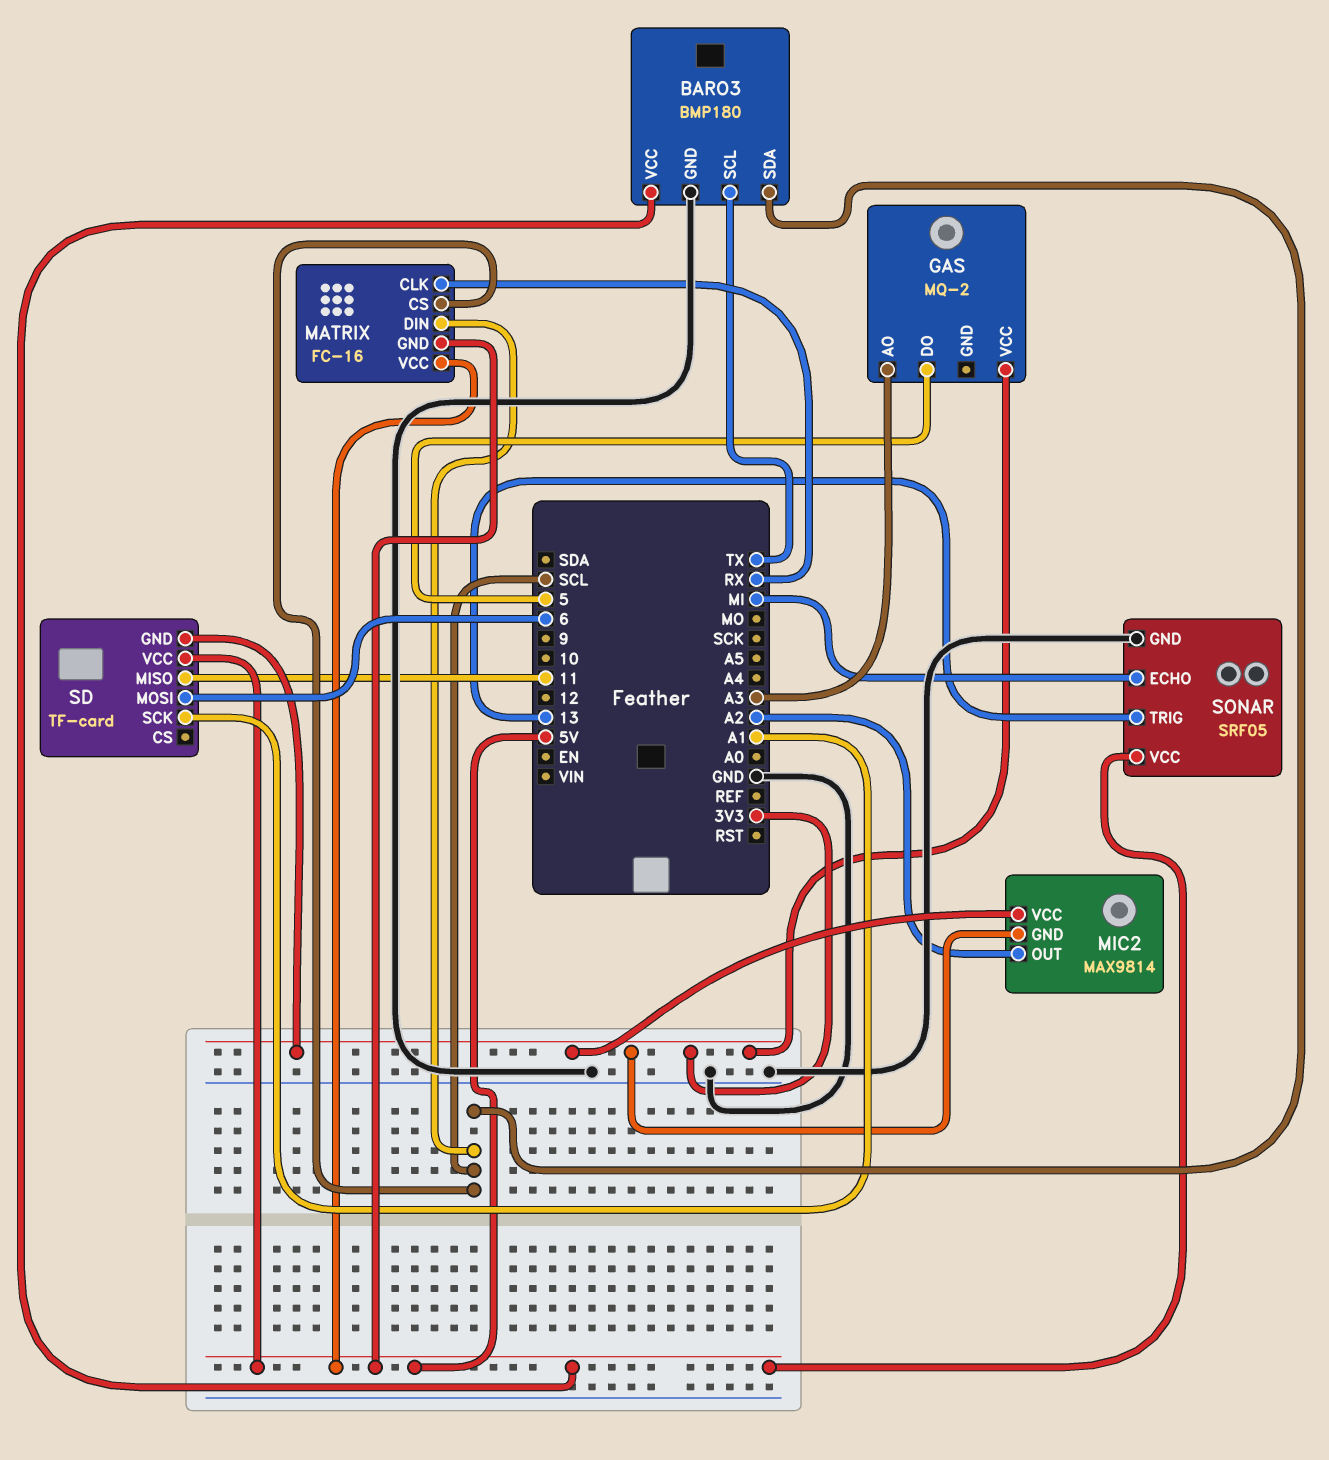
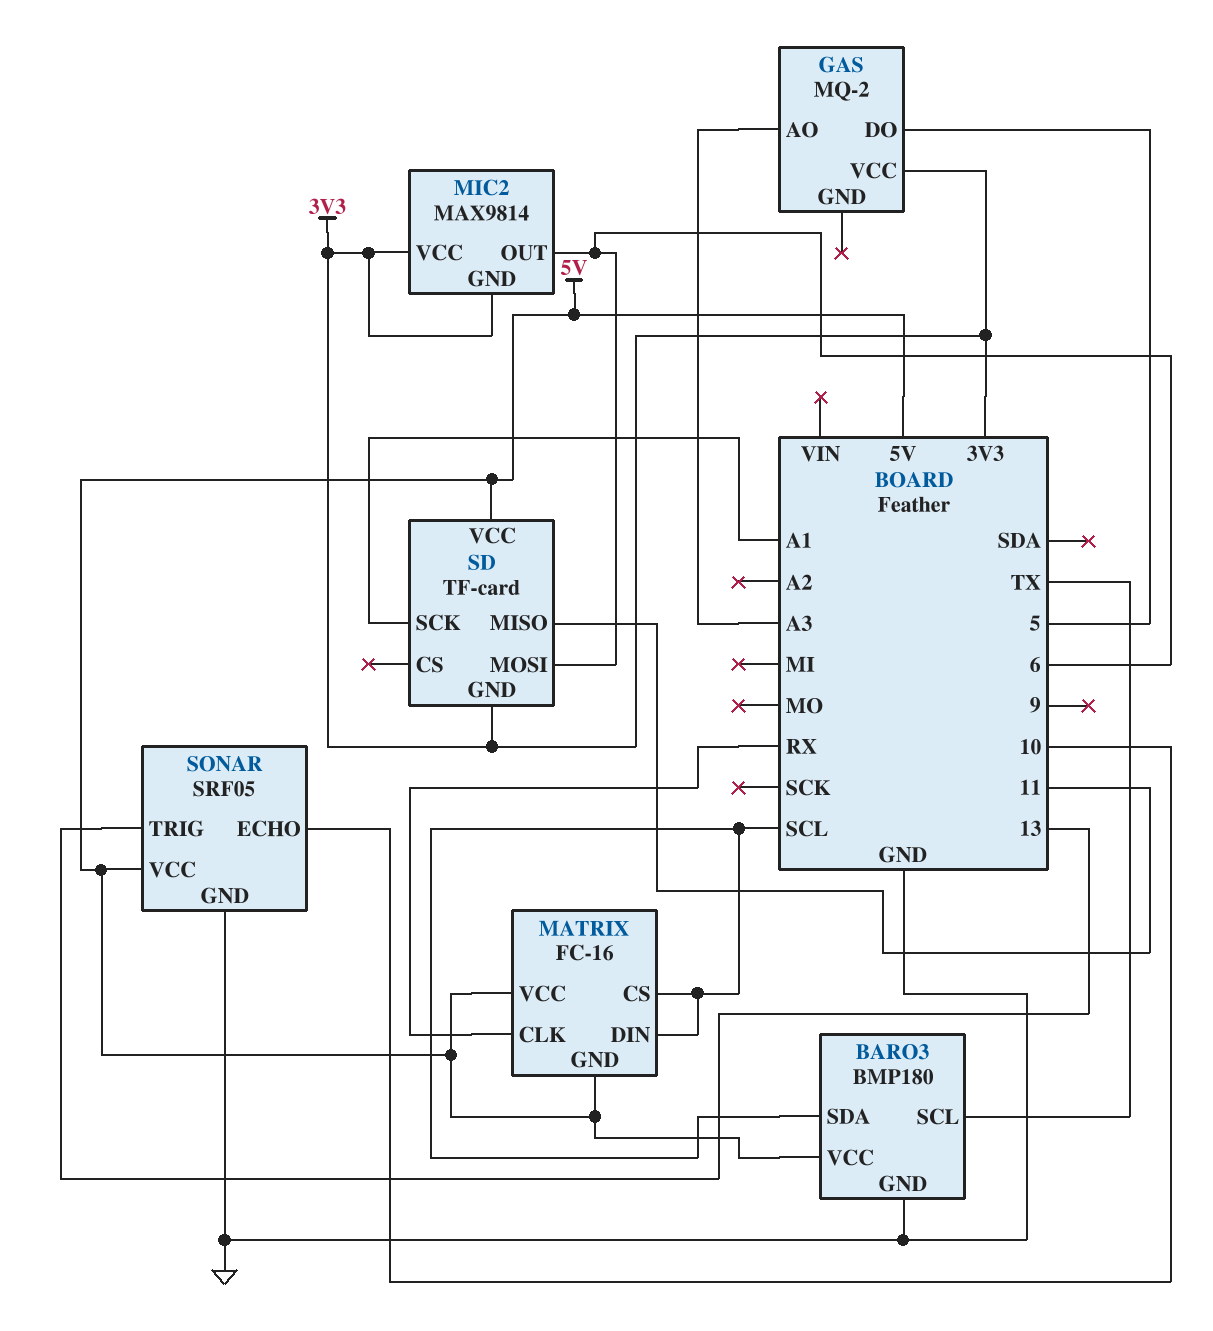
MIC2 pin OUT: A2 -> 6
SONAR pin ECHO: MI -> 10

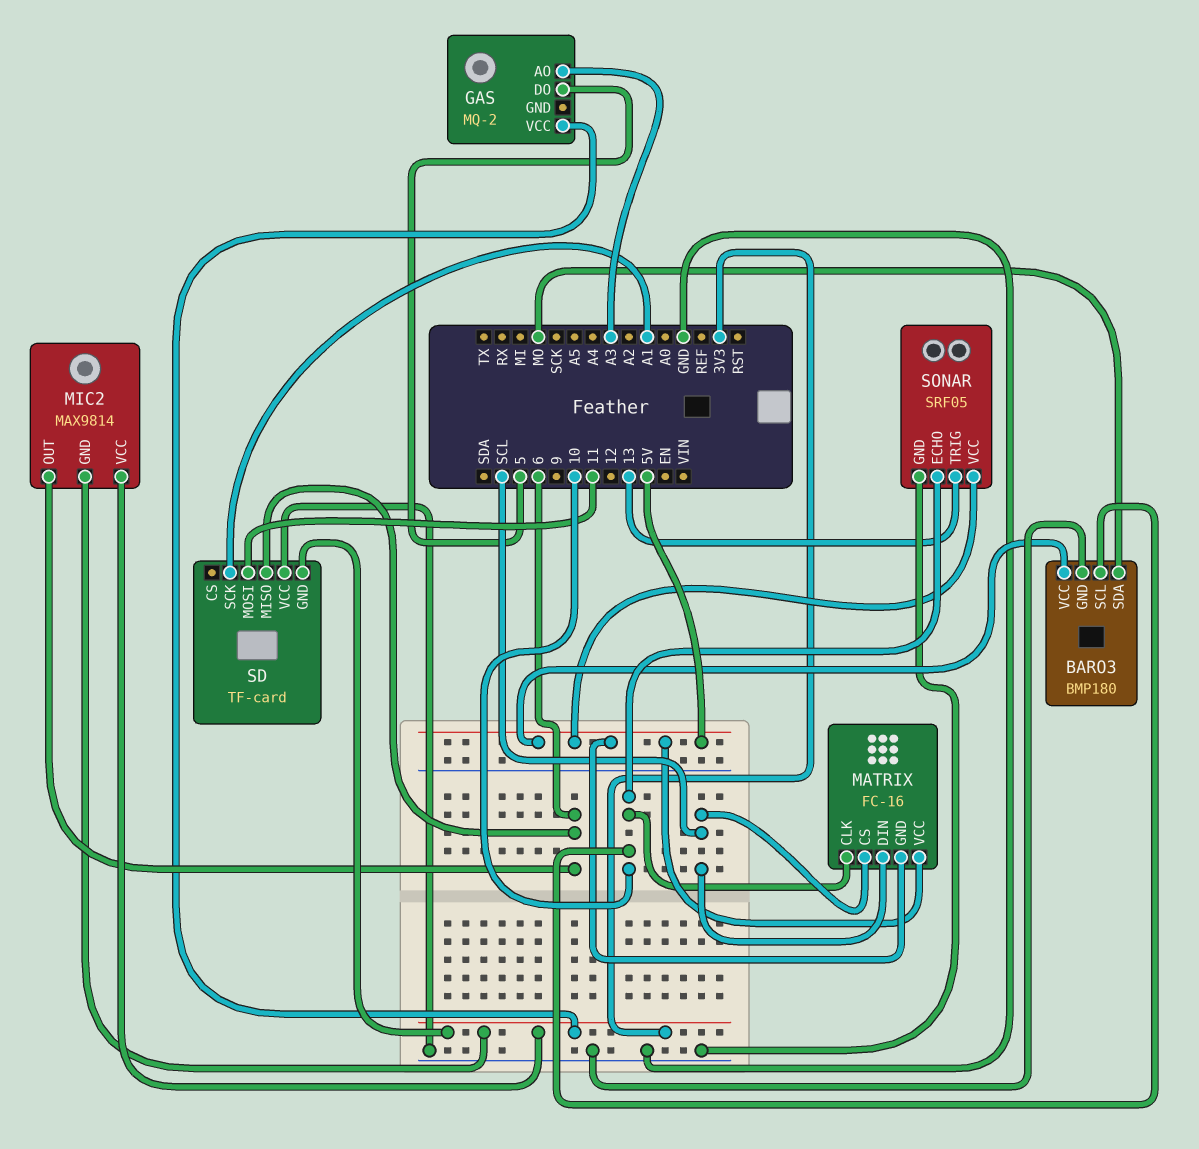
BARO3 pin SCL: TX -> 10
BARO3 pin SDA: SCL -> MO
MATRIX pin CLK: RX -> 10
SD pin MISO: 11 -> 6
SD pin MOSI: 6 -> 11
SD pin VCC: 5V -> GND

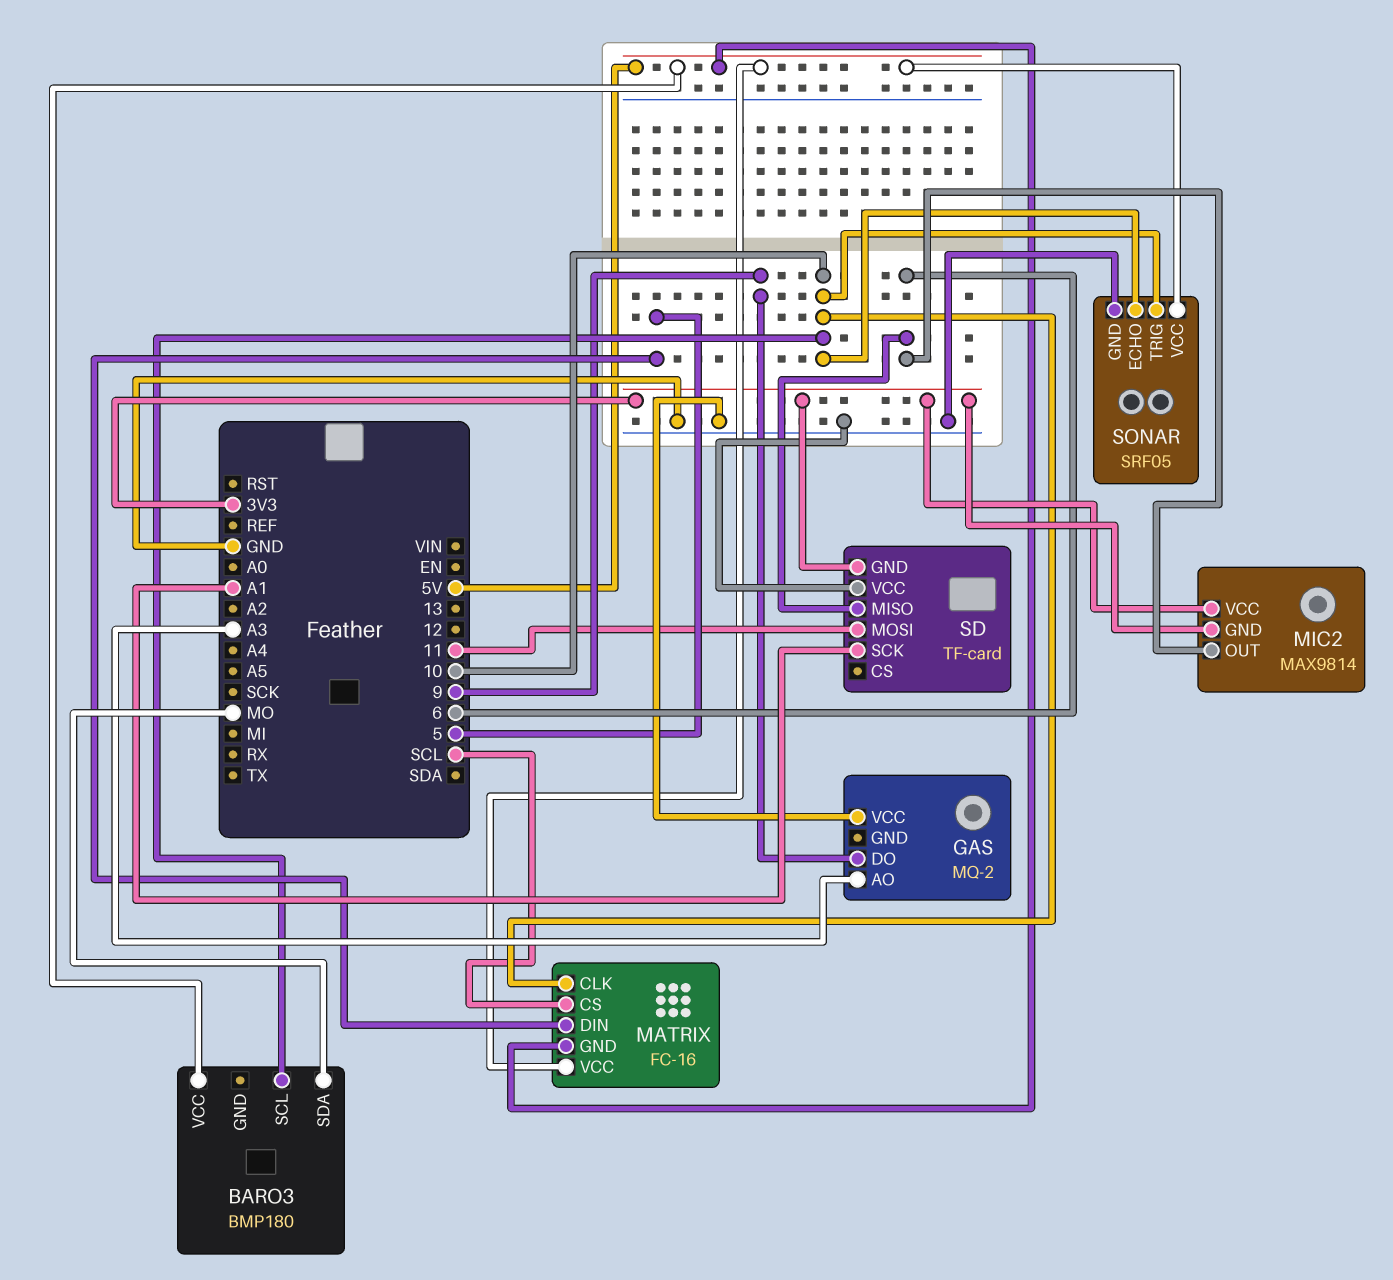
BARO3 pin GND: GND -> none
GAS pin DO: 5 -> 9
GAS pin VCC: 3V3 -> GND
MATRIX pin DIN: SCL -> 5
SONAR pin TRIG: 13 -> 10

